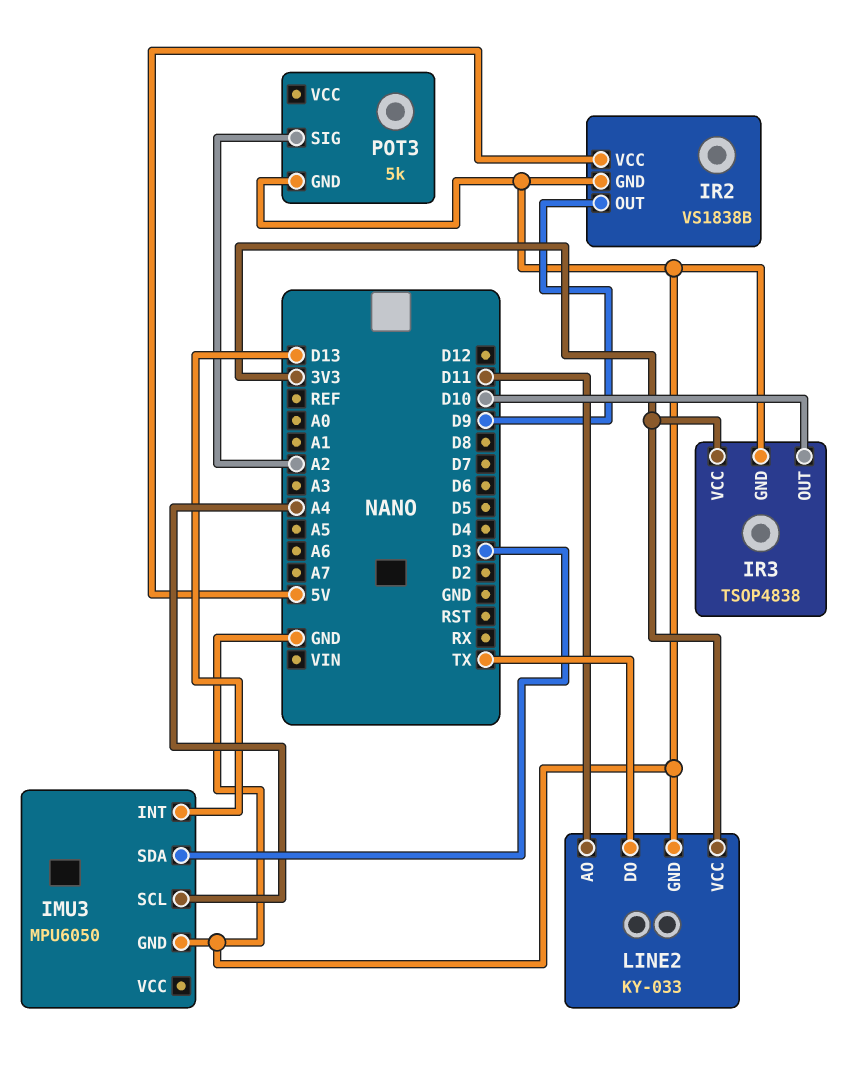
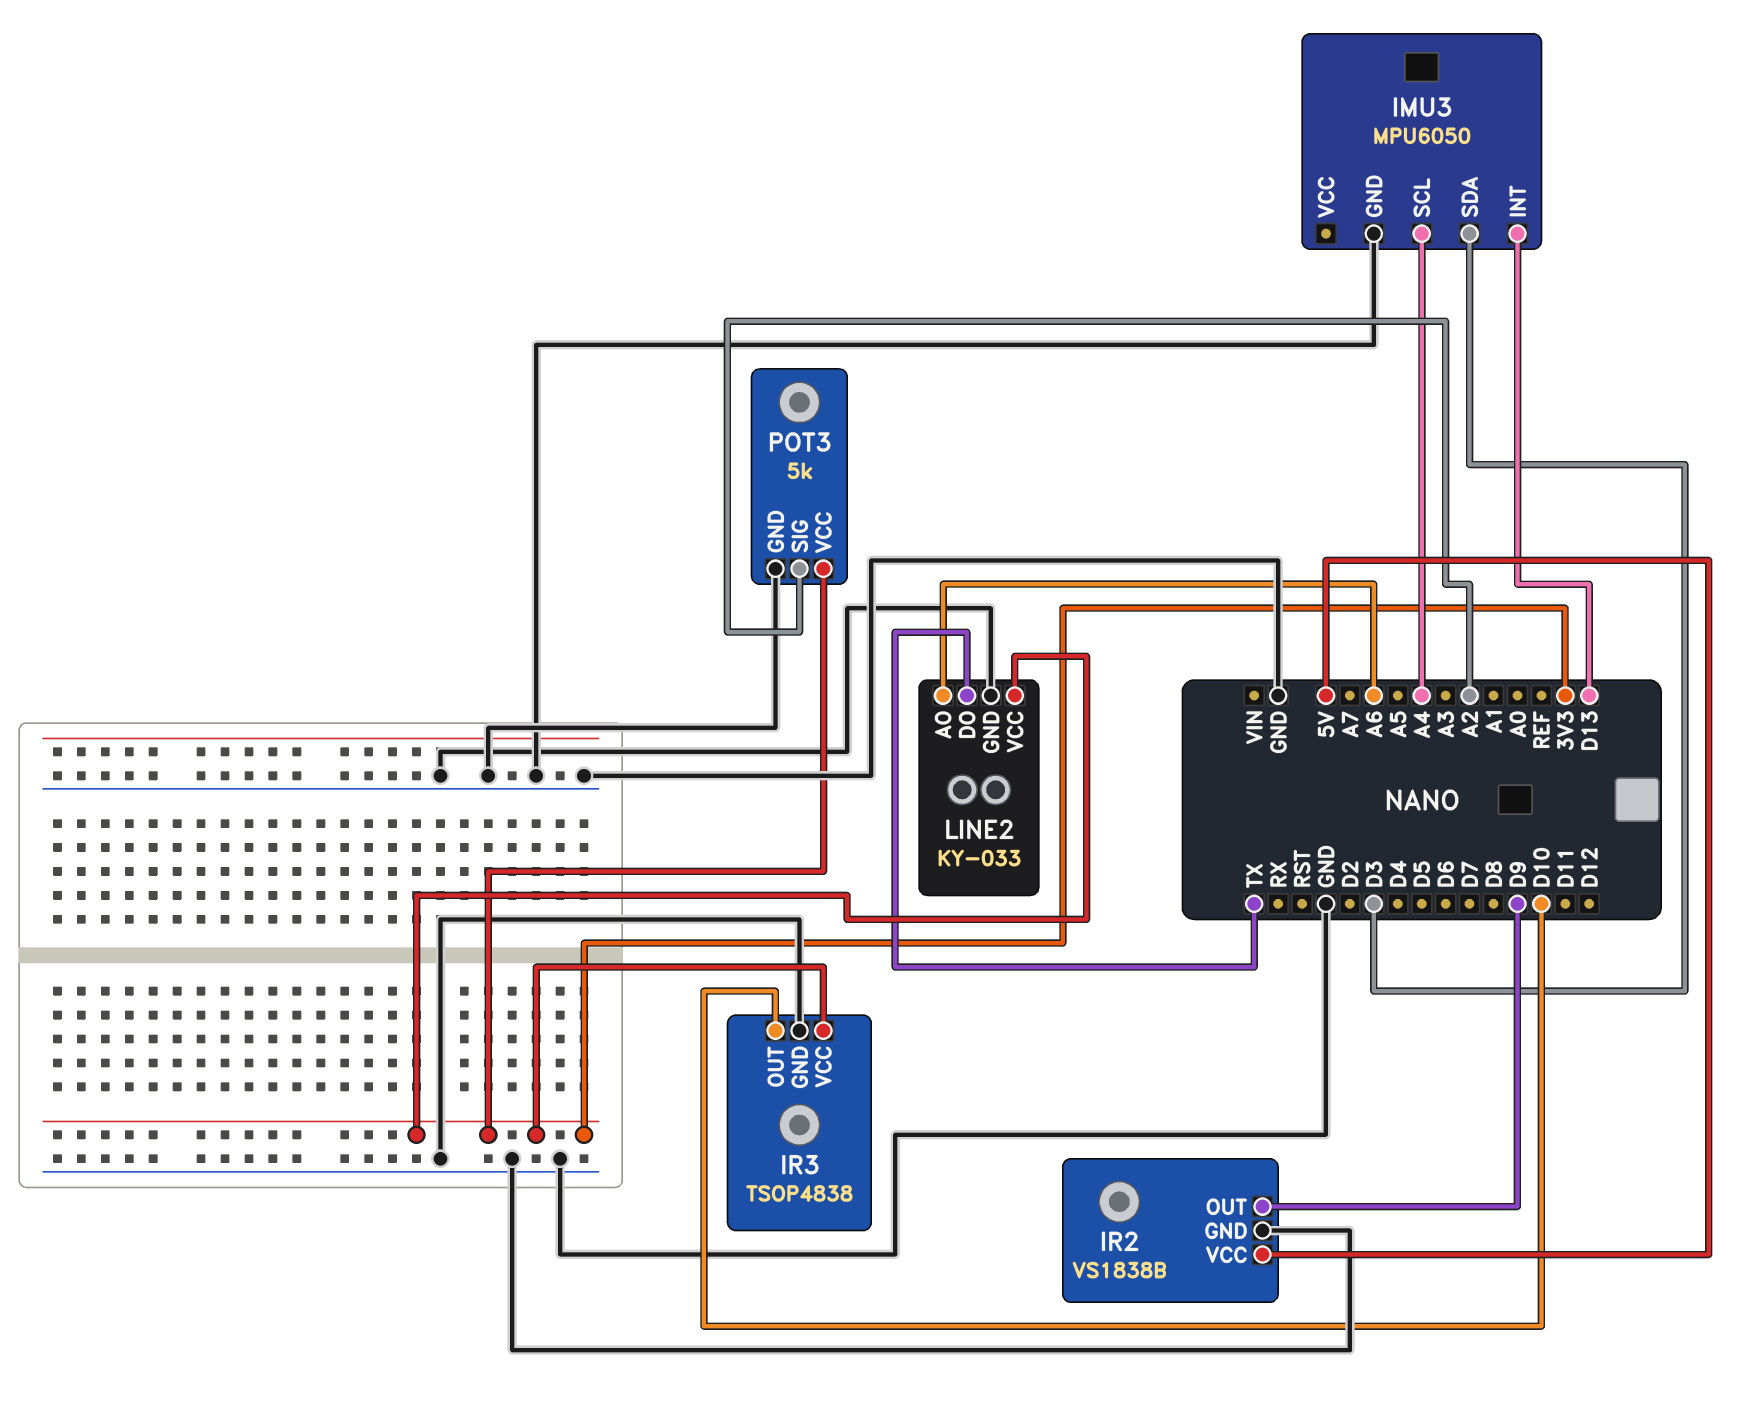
LINE2 pin AO: D11 -> A6
POT3 pin VCC: none -> 3V3

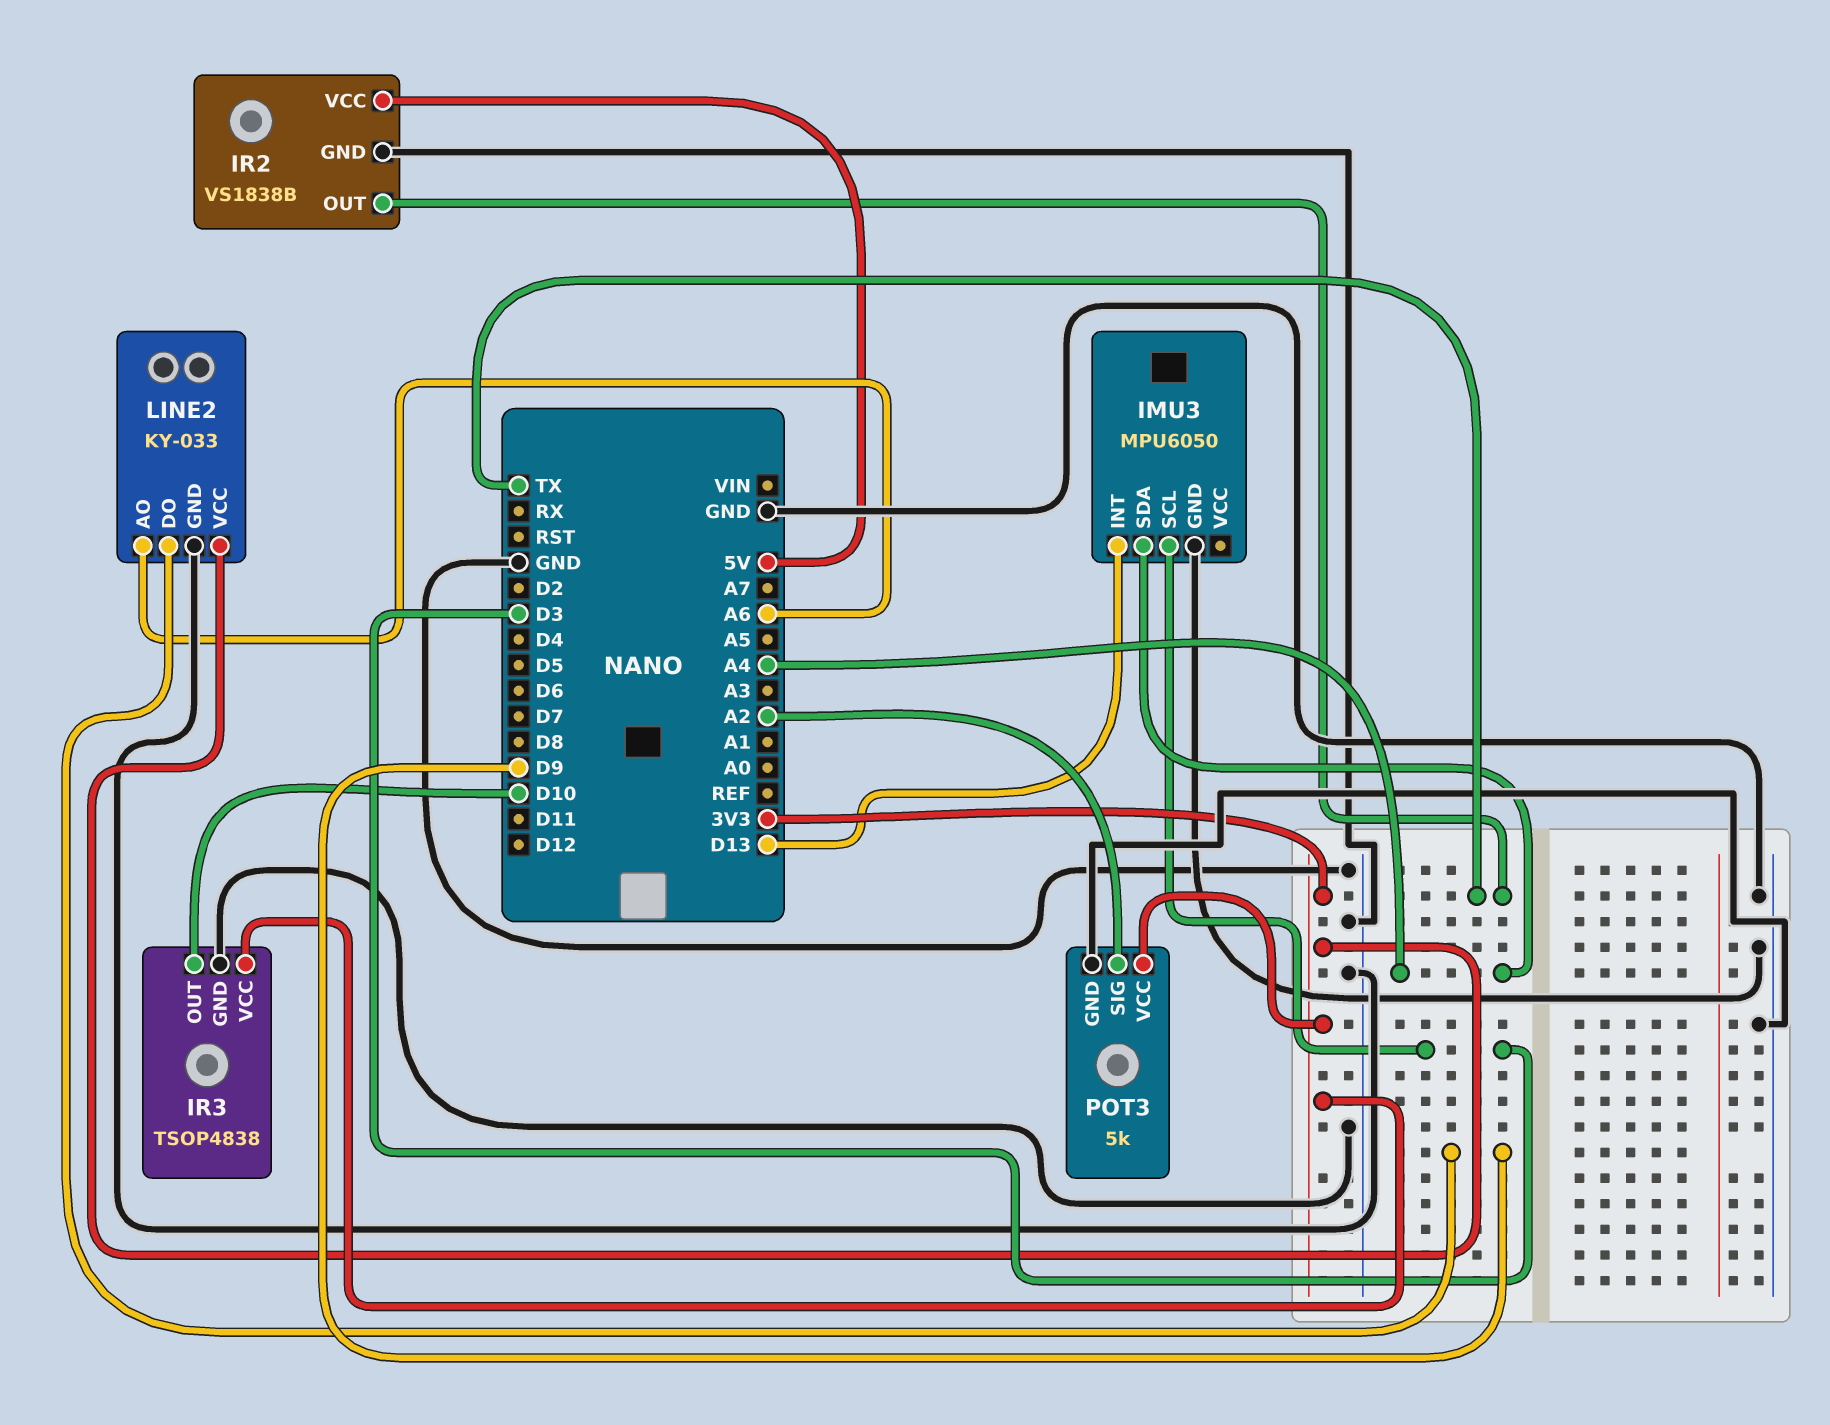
IMU3 pin SCL: A4 -> D3
IMU3 pin SDA: D3 -> A4
IR2 pin OUT: D9 -> TX
LINE2 pin DO: TX -> D9

